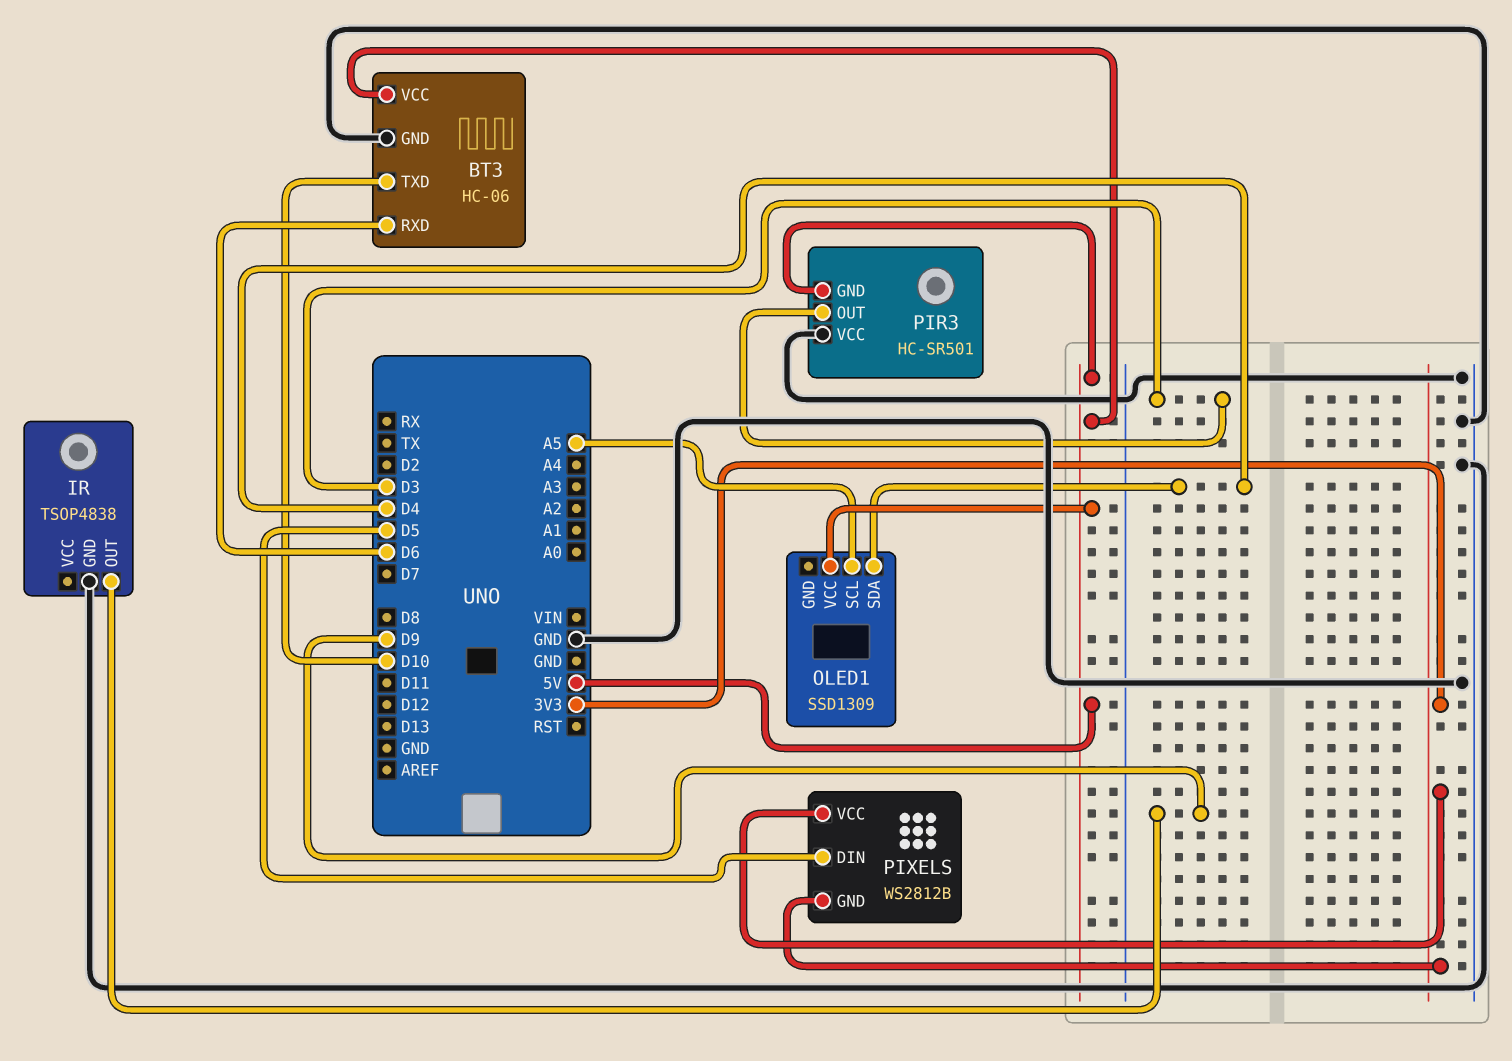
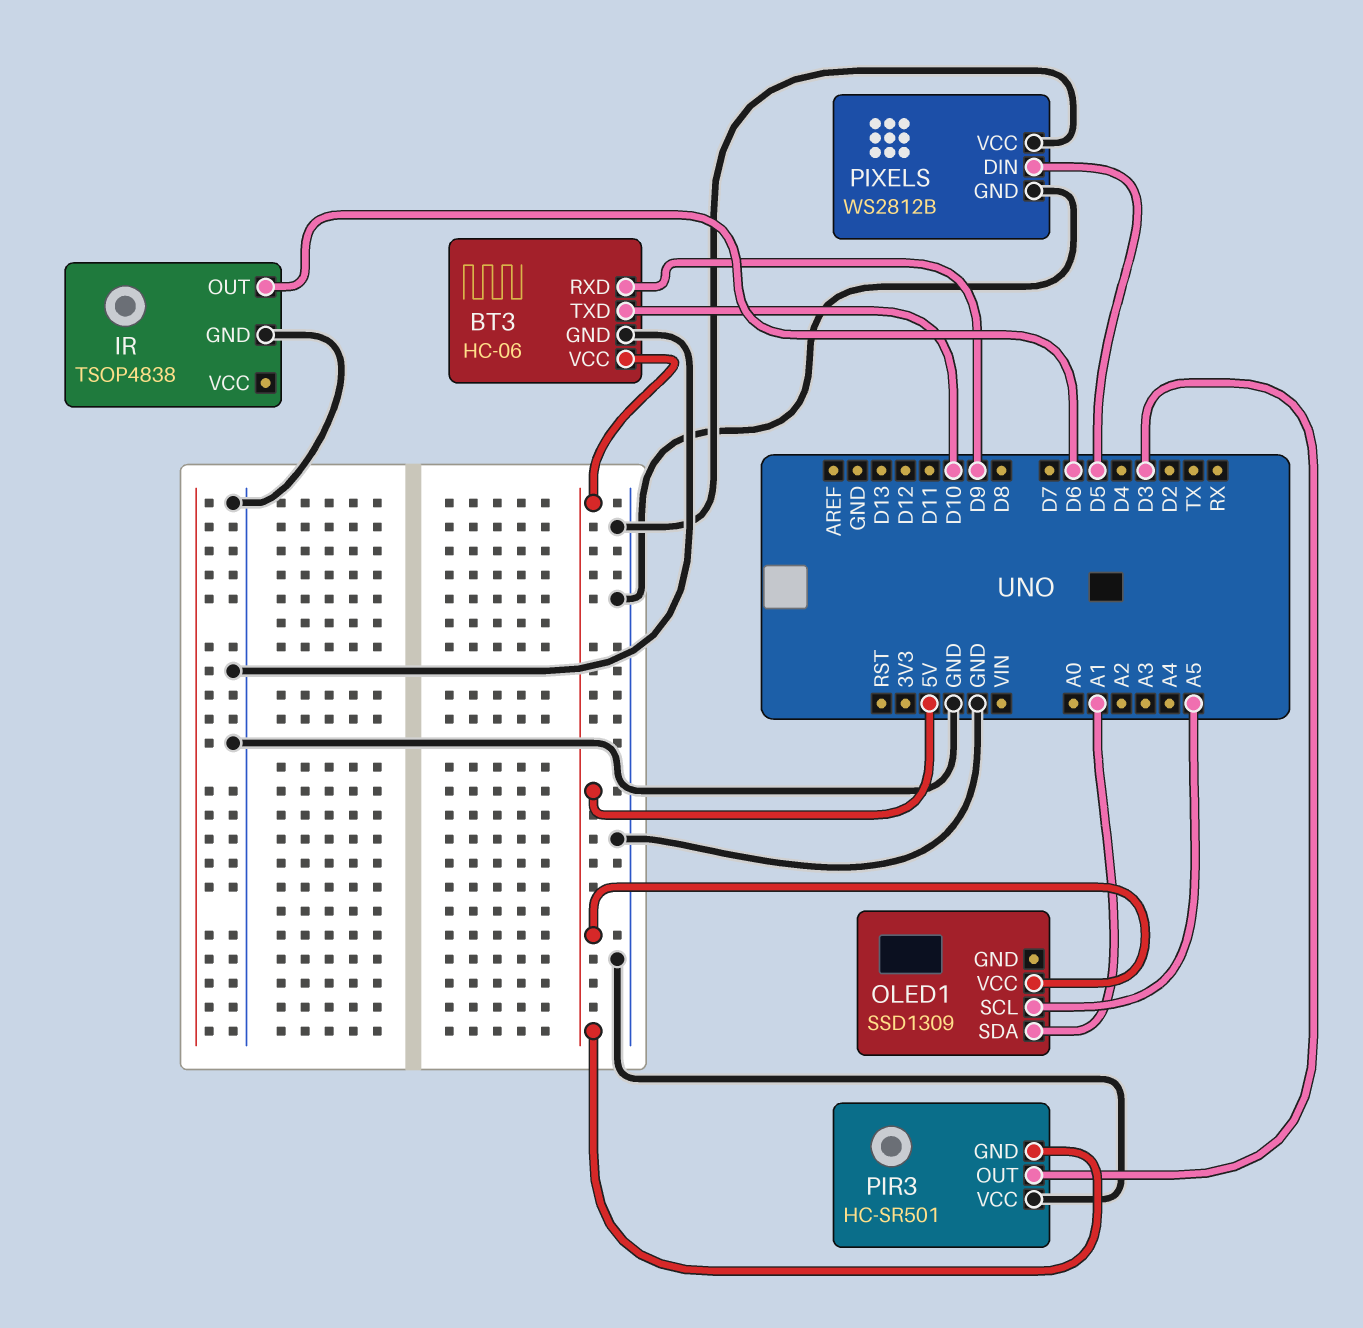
BT3 pin RXD: D6 -> D9
IR pin OUT: D9 -> D6
OLED1 pin SDA: D4 -> A1
PIXELS pin GND: 3V3 -> GND
PIXELS pin VCC: 3V3 -> GND

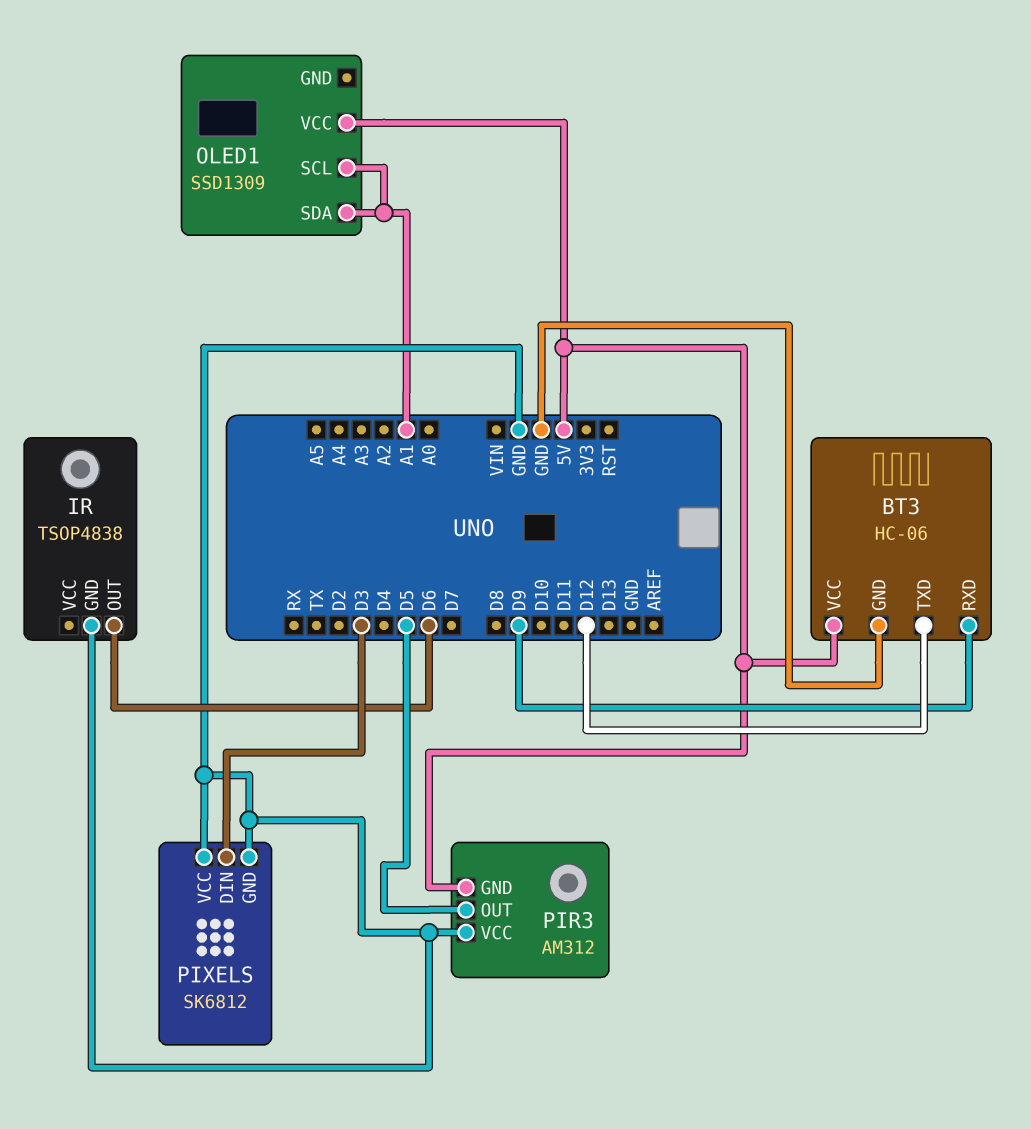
BT3 pin TXD: D10 -> D12
OLED1 pin SCL: A5 -> A1
PIR3: HC-SR501 -> AM312
PIR3 pin OUT: D3 -> D5
PIXELS: WS2812B -> SK6812
PIXELS pin DIN: D5 -> D3

